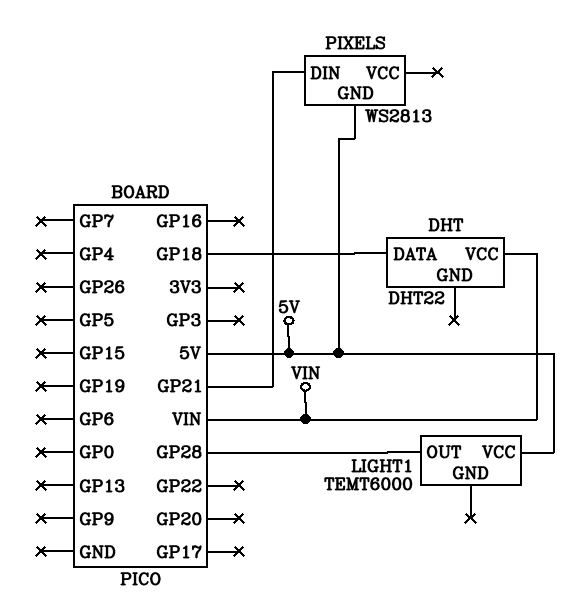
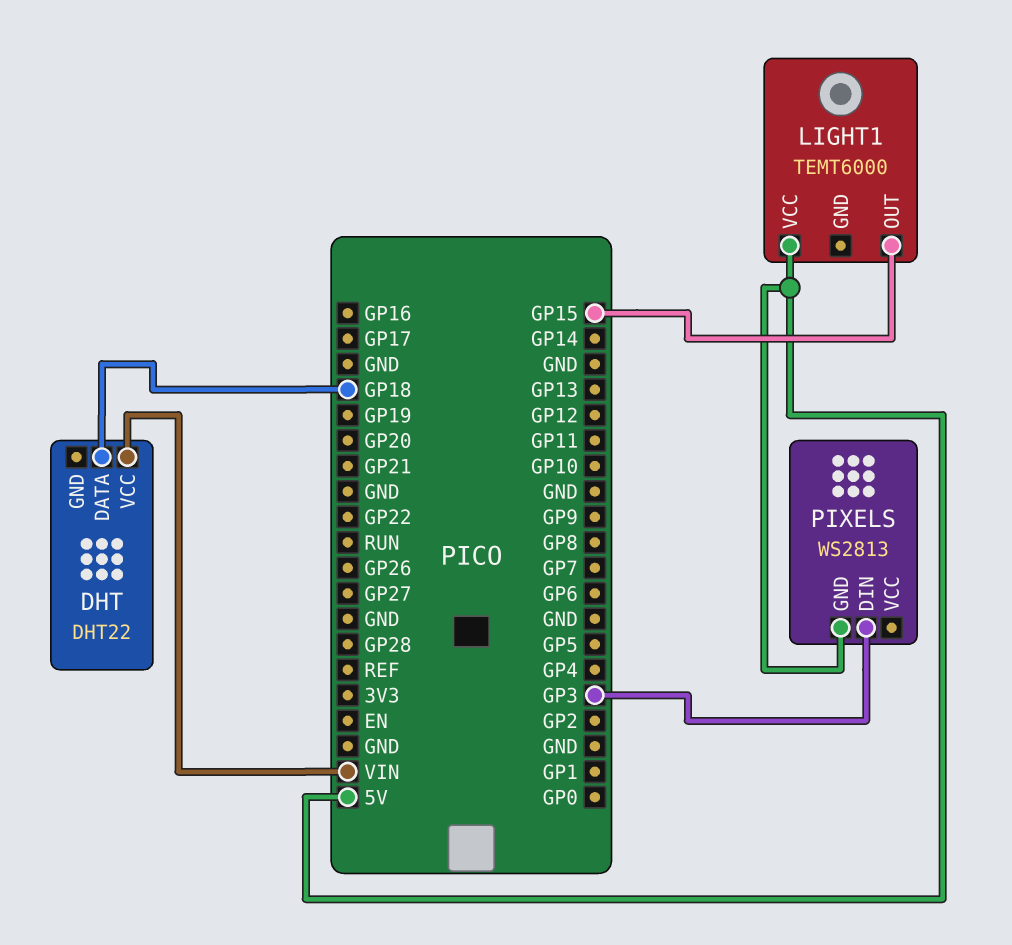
LIGHT1 pin OUT: GP28 -> GP15
PIXELS pin DIN: GP21 -> GP3

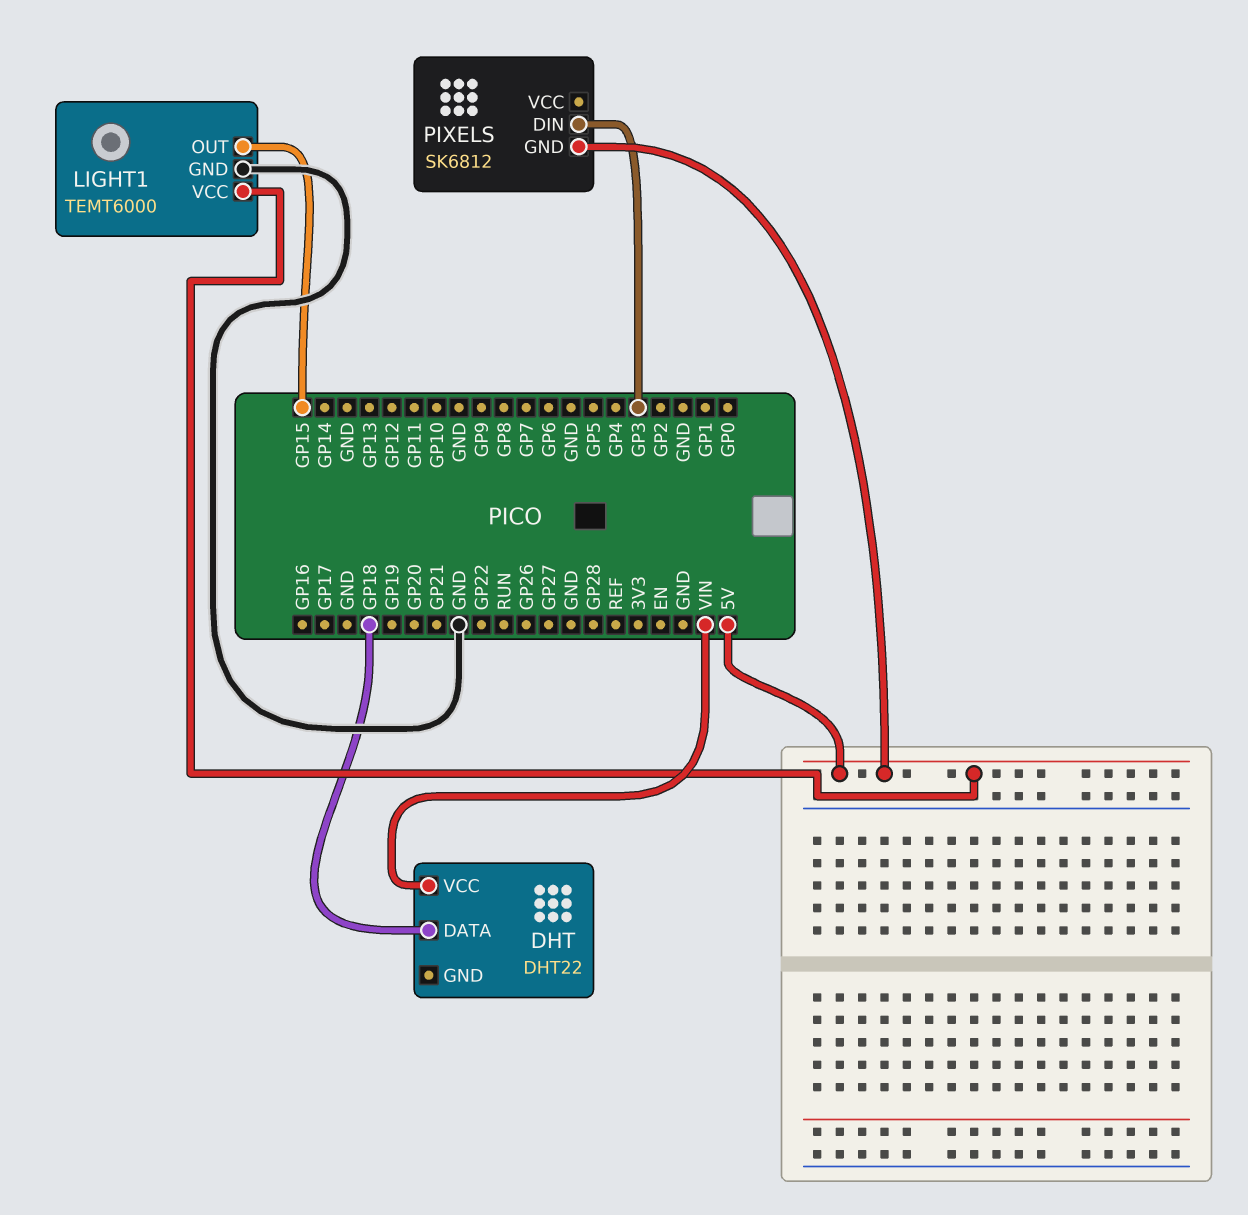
LIGHT1 pin GND: none -> GND
PIXELS: WS2813 -> SK6812

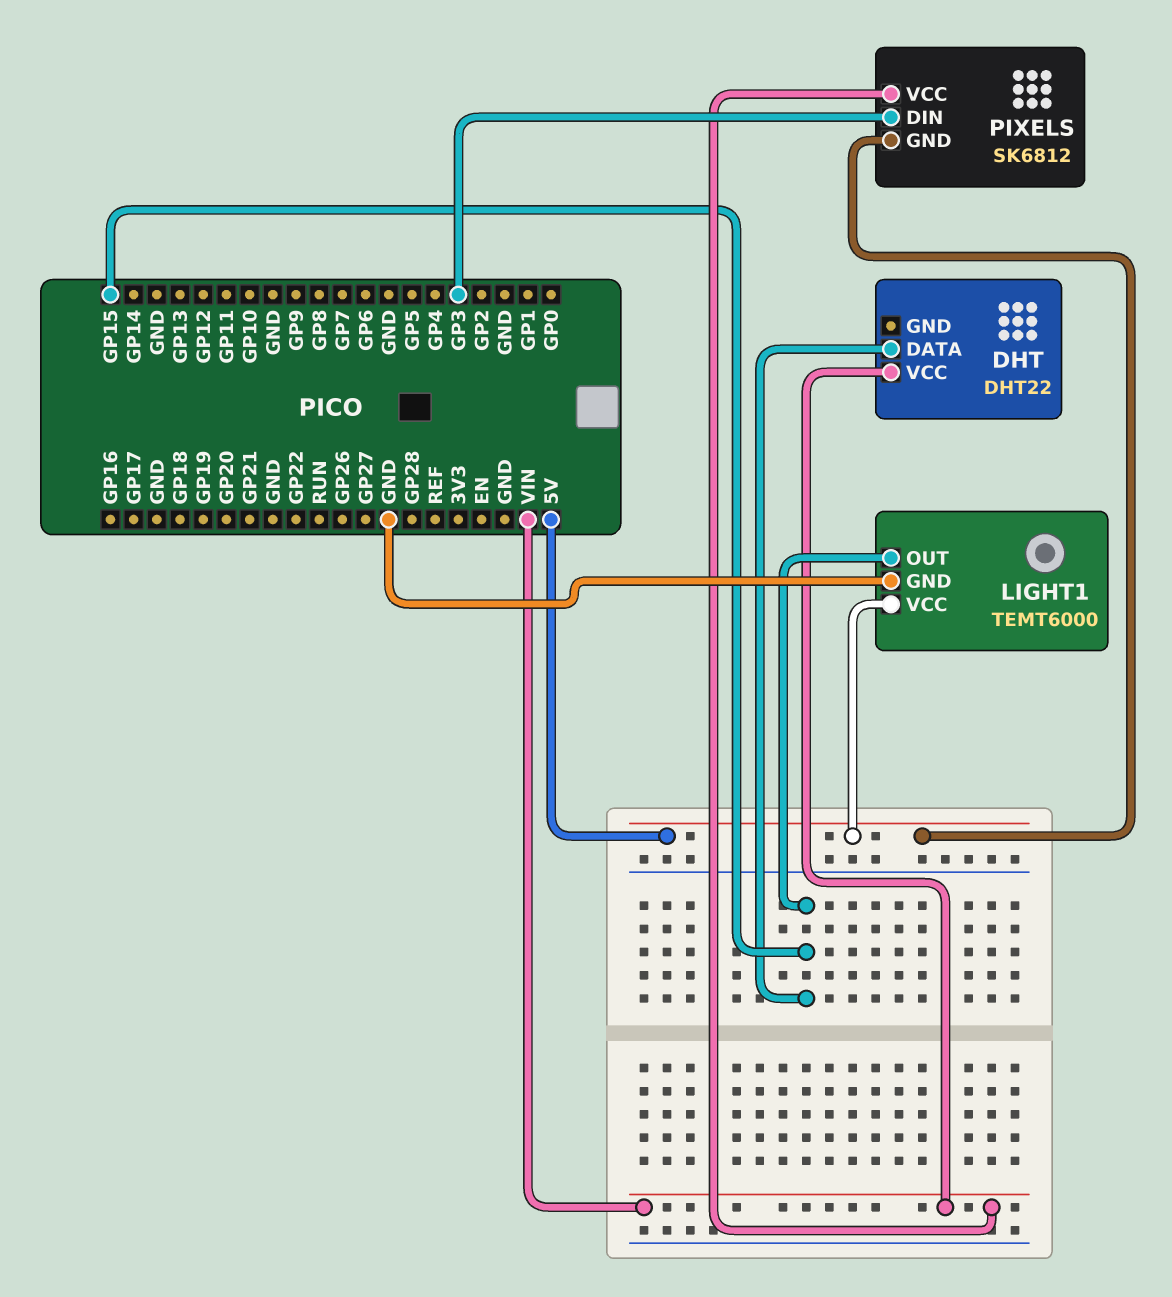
DHT pin DATA: GP18 -> GP15
PIXELS pin VCC: none -> VIN

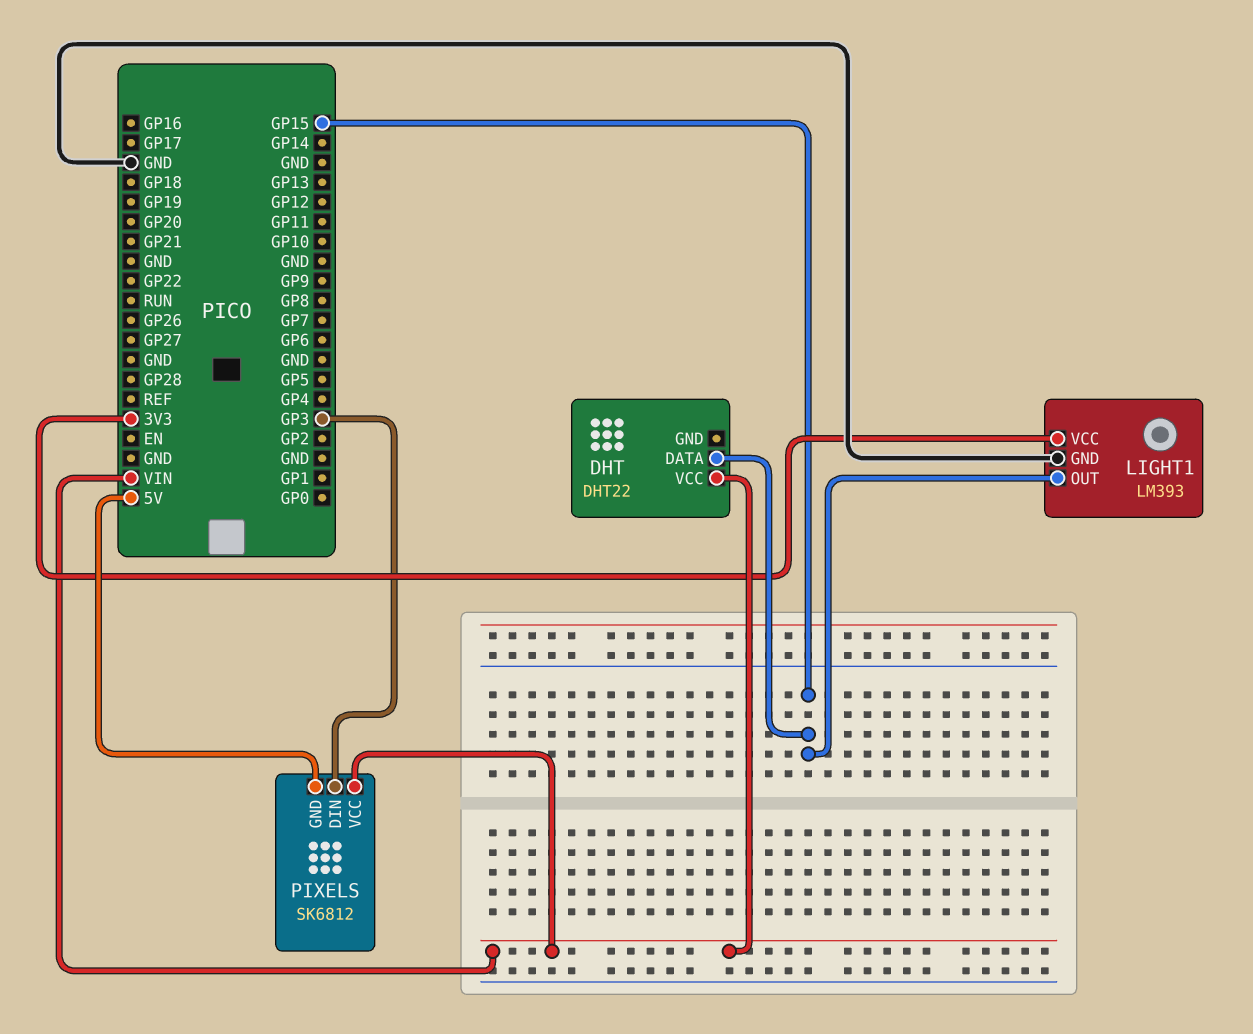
LIGHT1: TEMT6000 -> LM393
LIGHT1 pin VCC: 5V -> 3V3

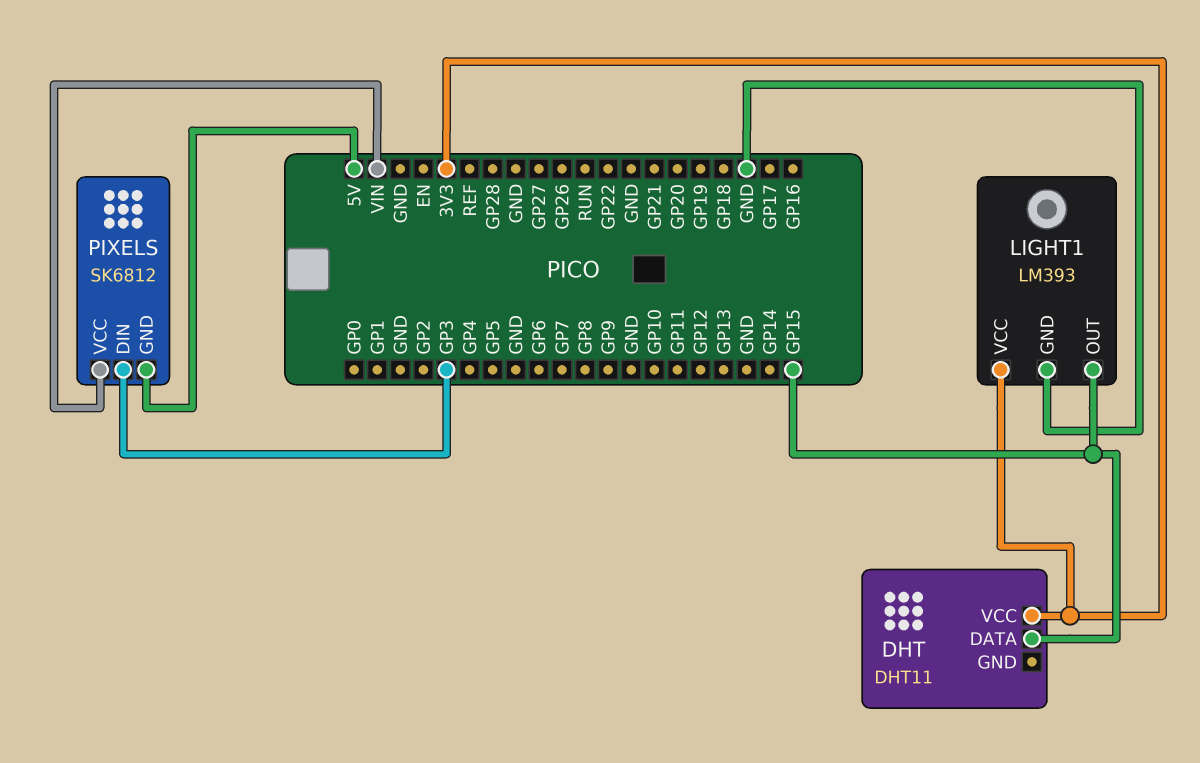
DHT: DHT22 -> DHT11
DHT pin VCC: VIN -> 3V3

